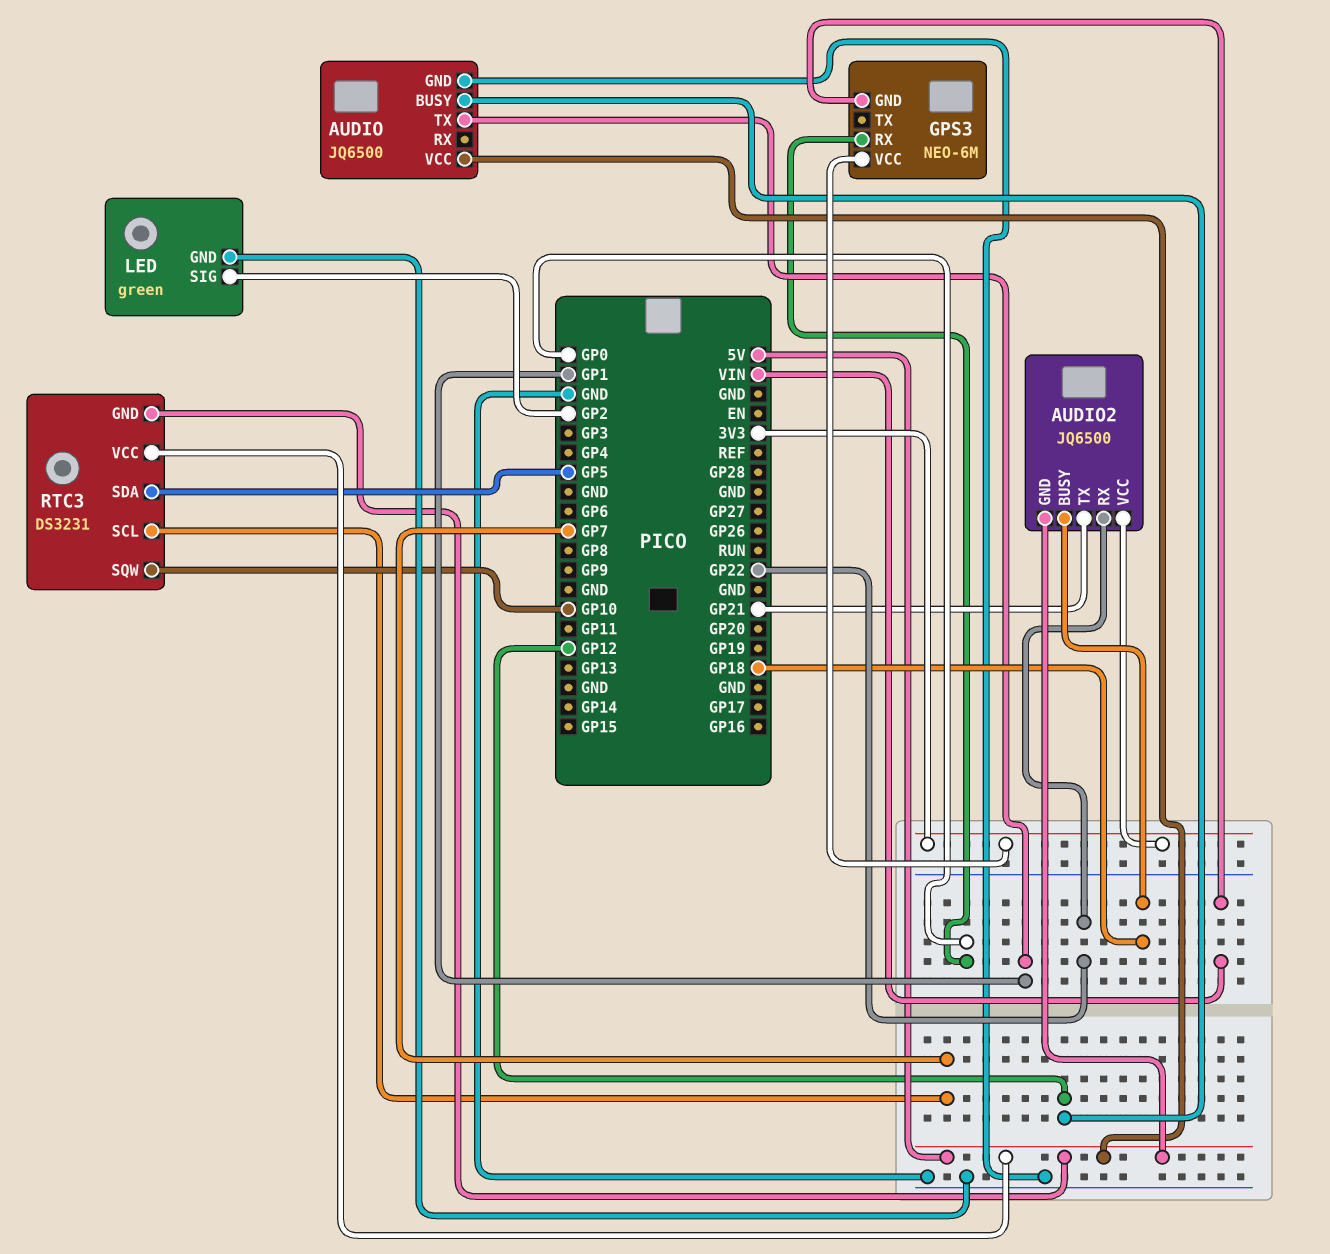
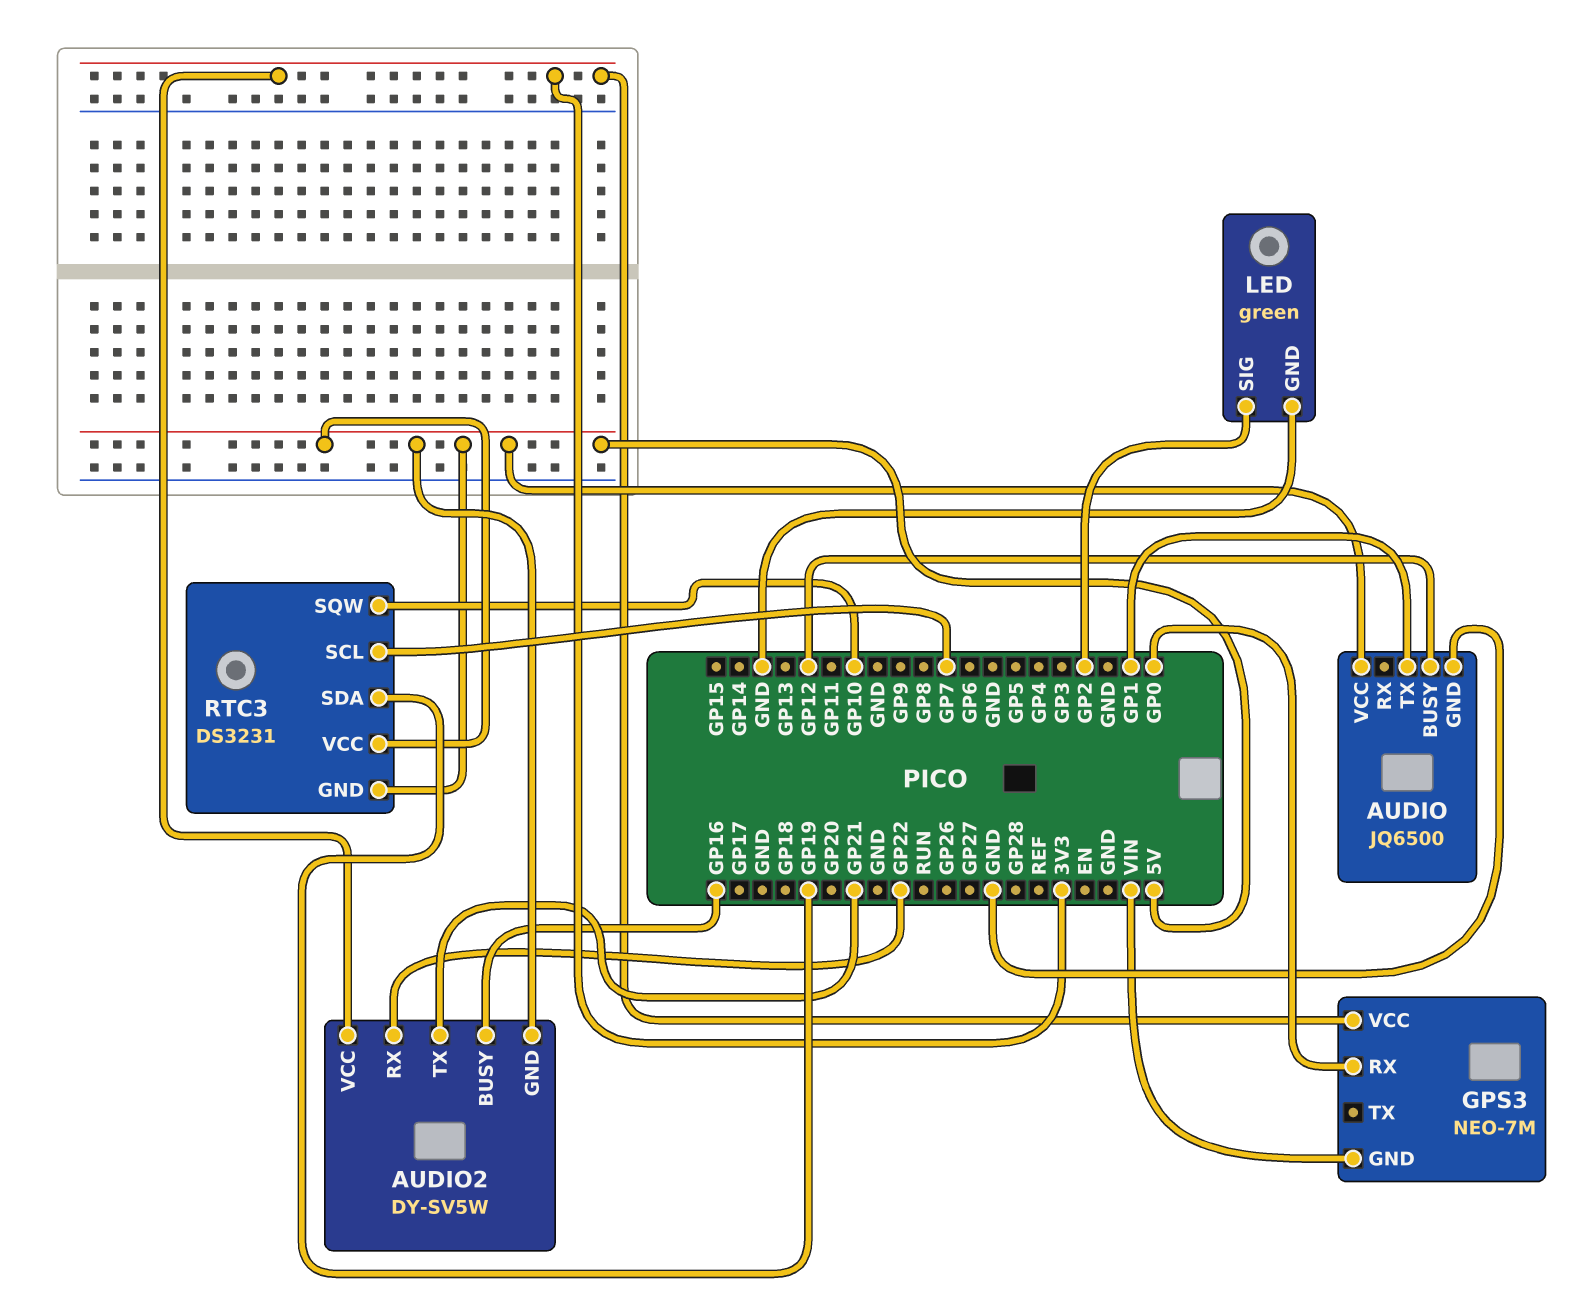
AUDIO2: JQ6500 -> DY-SV5W
AUDIO2 pin BUSY: GP18 -> GP16
GPS3: NEO-6M -> NEO-7M
RTC3 pin SDA: GP5 -> GP19

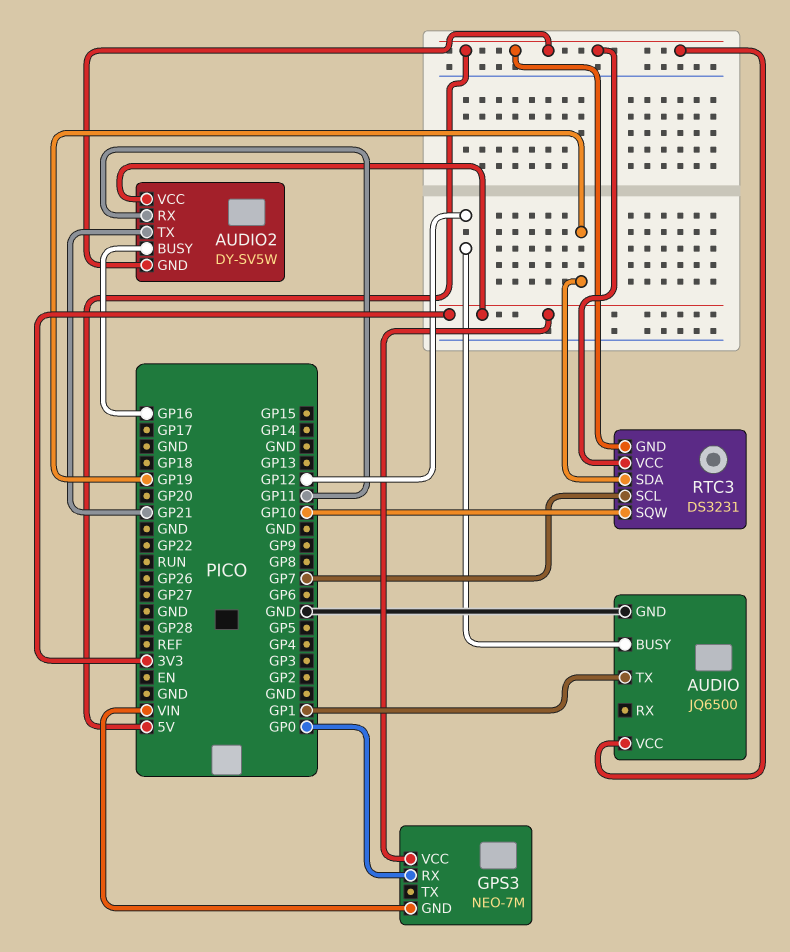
AUDIO2 pin RX: GP22 -> GP11
LED: green -> none
LED pin GND: GND -> none
LED pin SIG: GP2 -> none

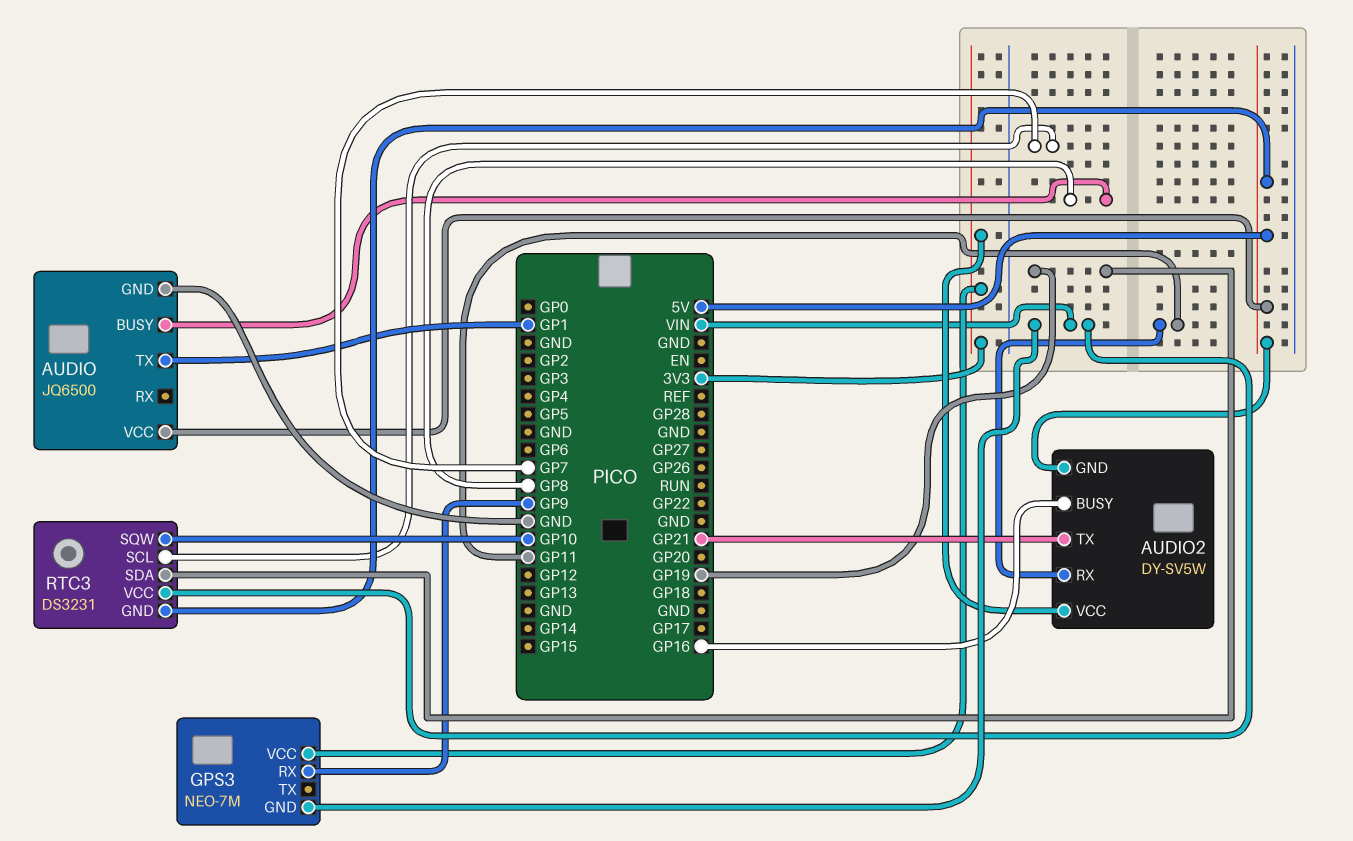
AUDIO pin BUSY: GP12 -> GP8
GPS3 pin RX: GP0 -> GP9
RTC3 pin VCC: 5V -> VIN

